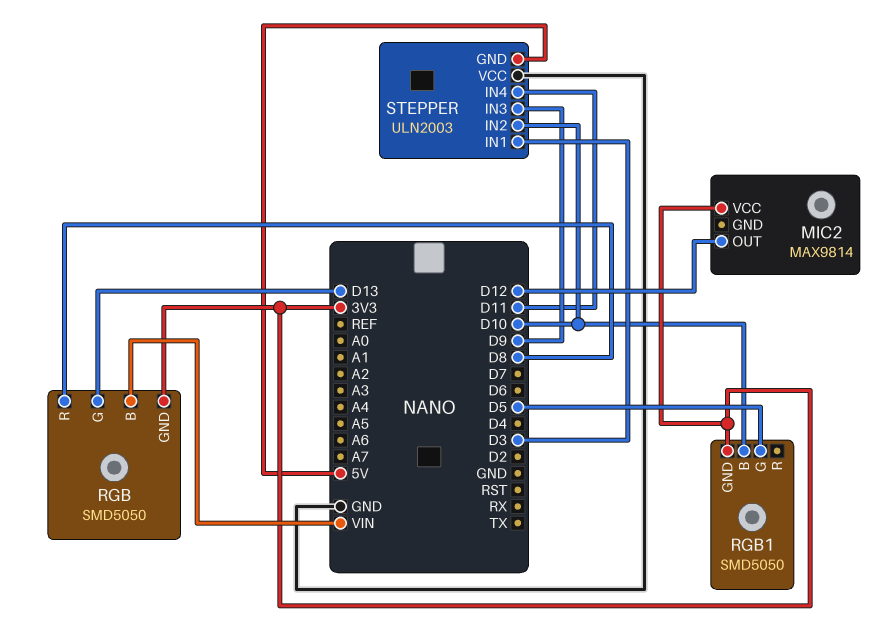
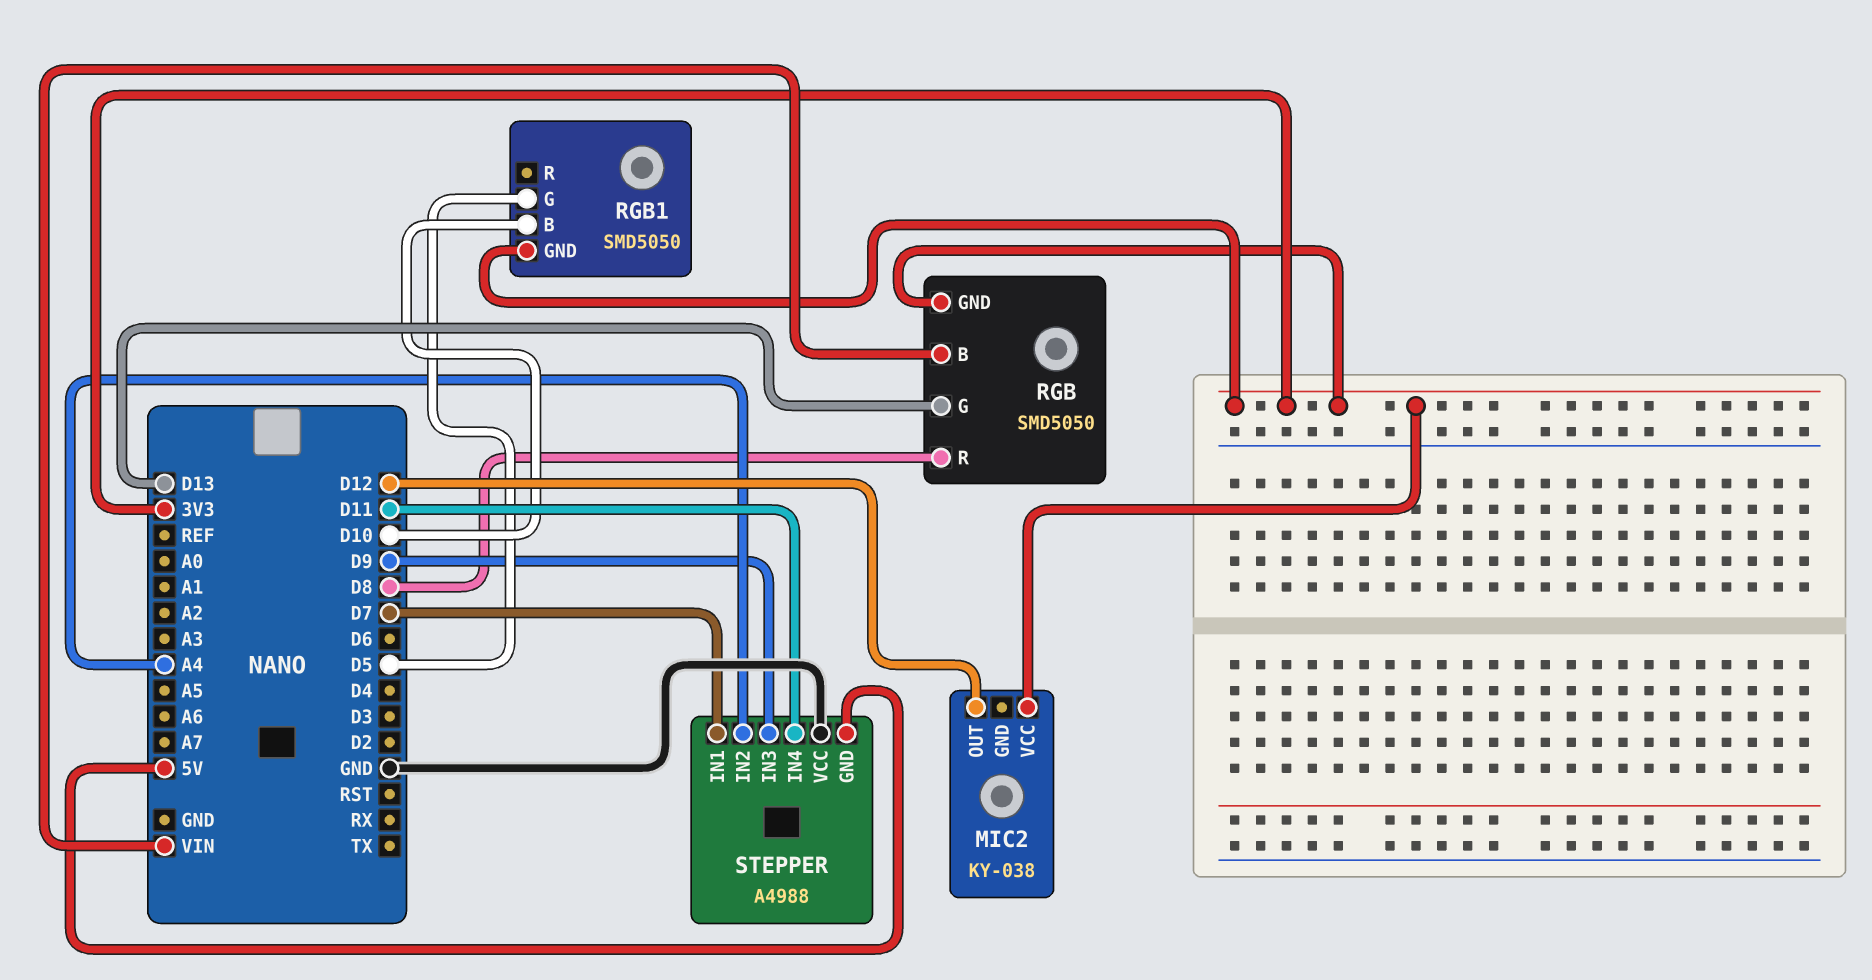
MIC2: MAX9814 -> KY-038
STEPPER: ULN2003 -> A4988
STEPPER pin IN1: D3 -> D7
STEPPER pin IN2: D10 -> A4

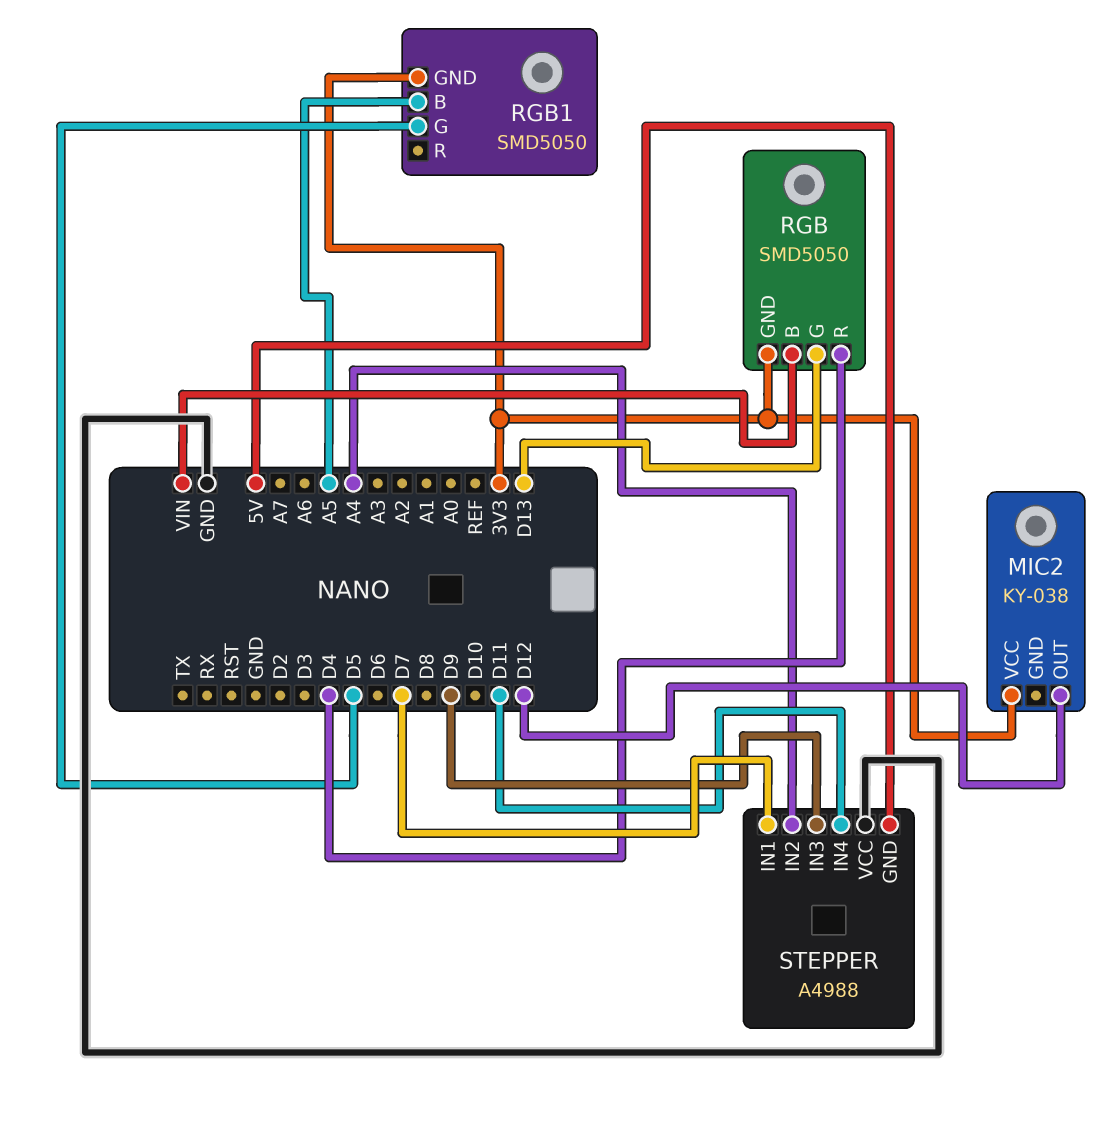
RGB pin R: D8 -> D4
RGB1 pin B: D10 -> A5

